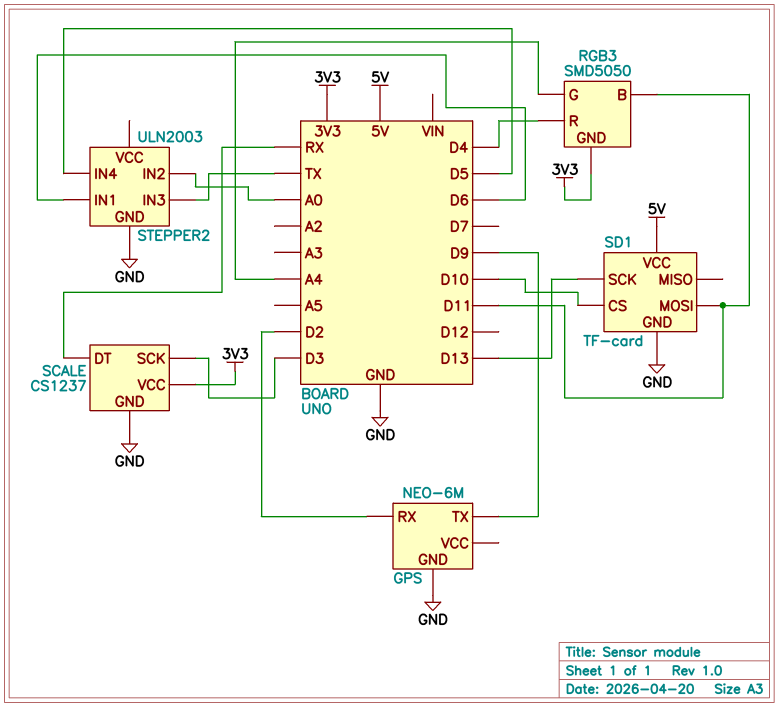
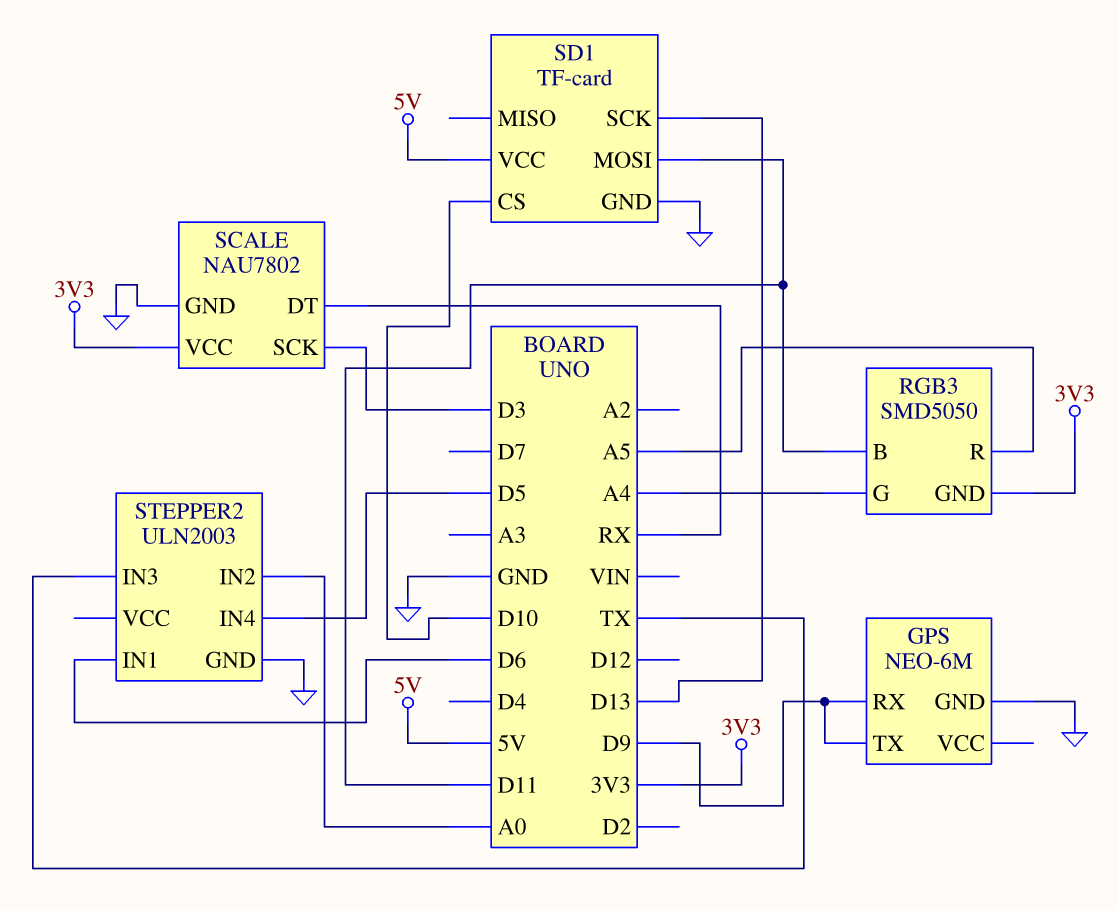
GPS pin RX: D2 -> D9
RGB3 pin R: D4 -> A5
SCALE: CS1237 -> NAU7802

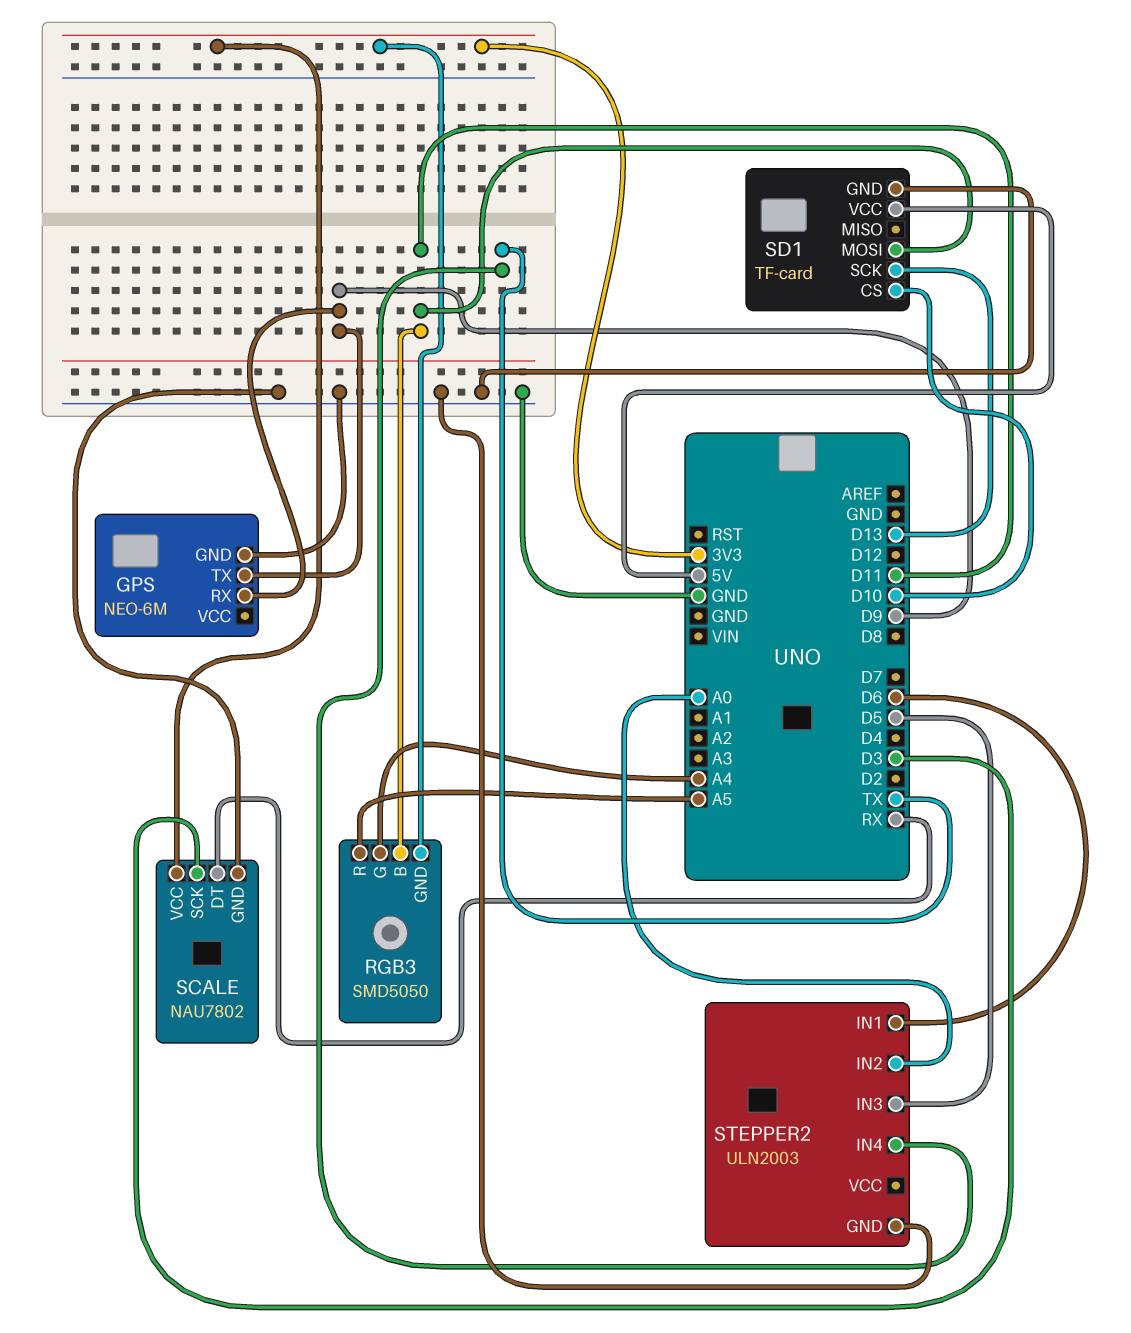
STEPPER2 pin IN3: TX -> D5
STEPPER2 pin IN4: D5 -> TX

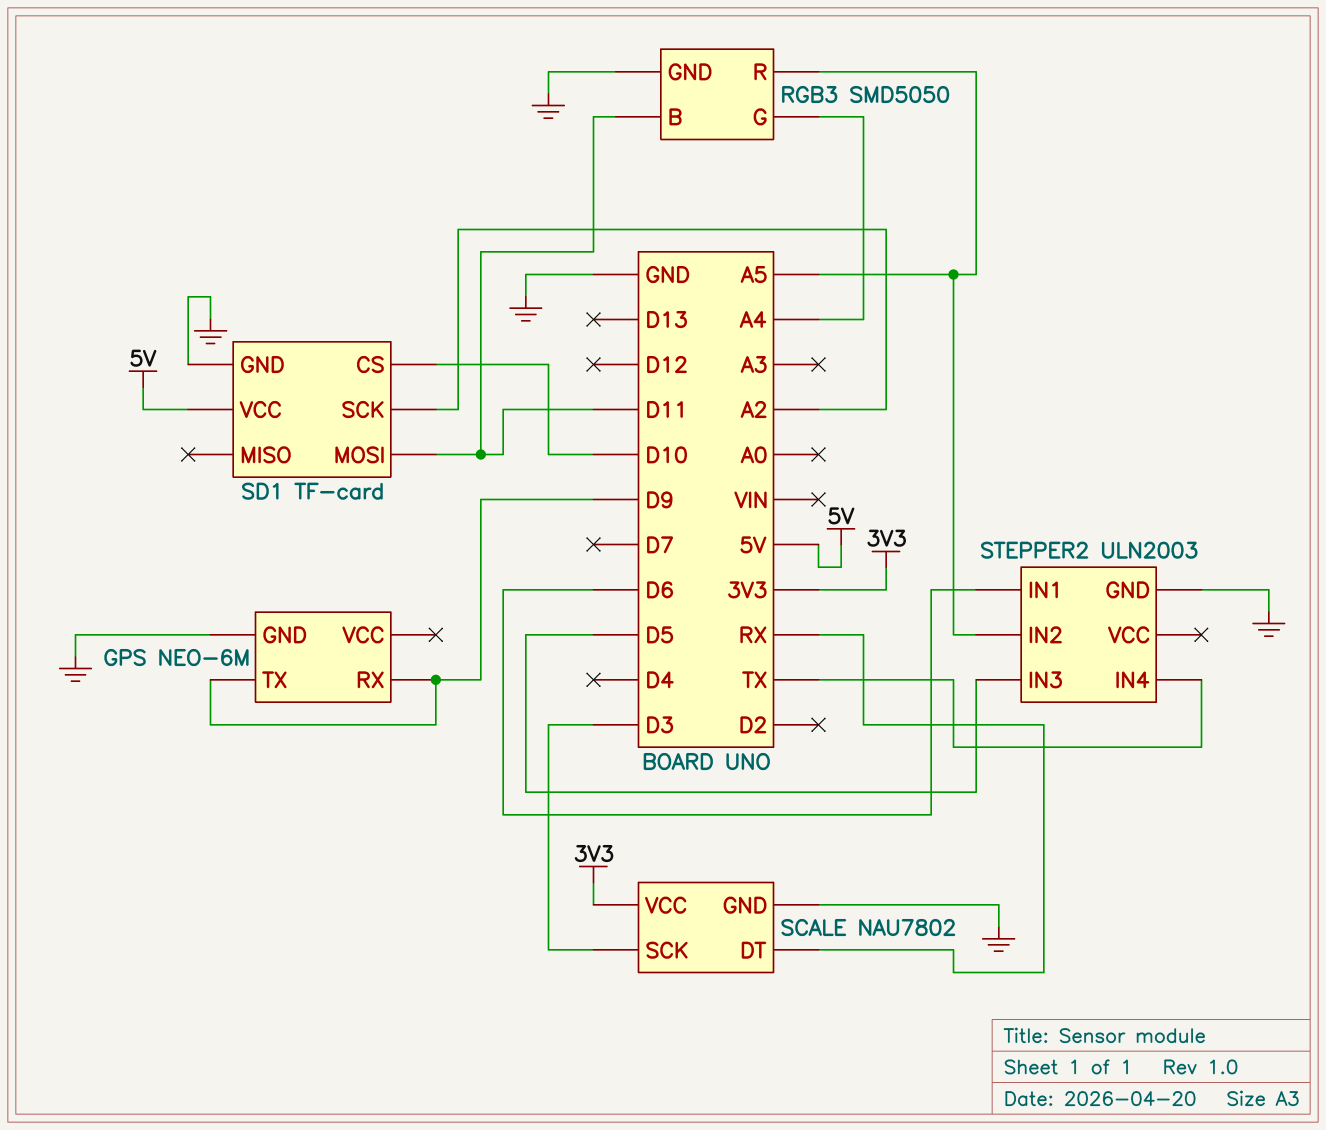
RGB3 pin GND: 3V3 -> GND
SD1 pin SCK: D13 -> A2
STEPPER2 pin IN2: A0 -> A5

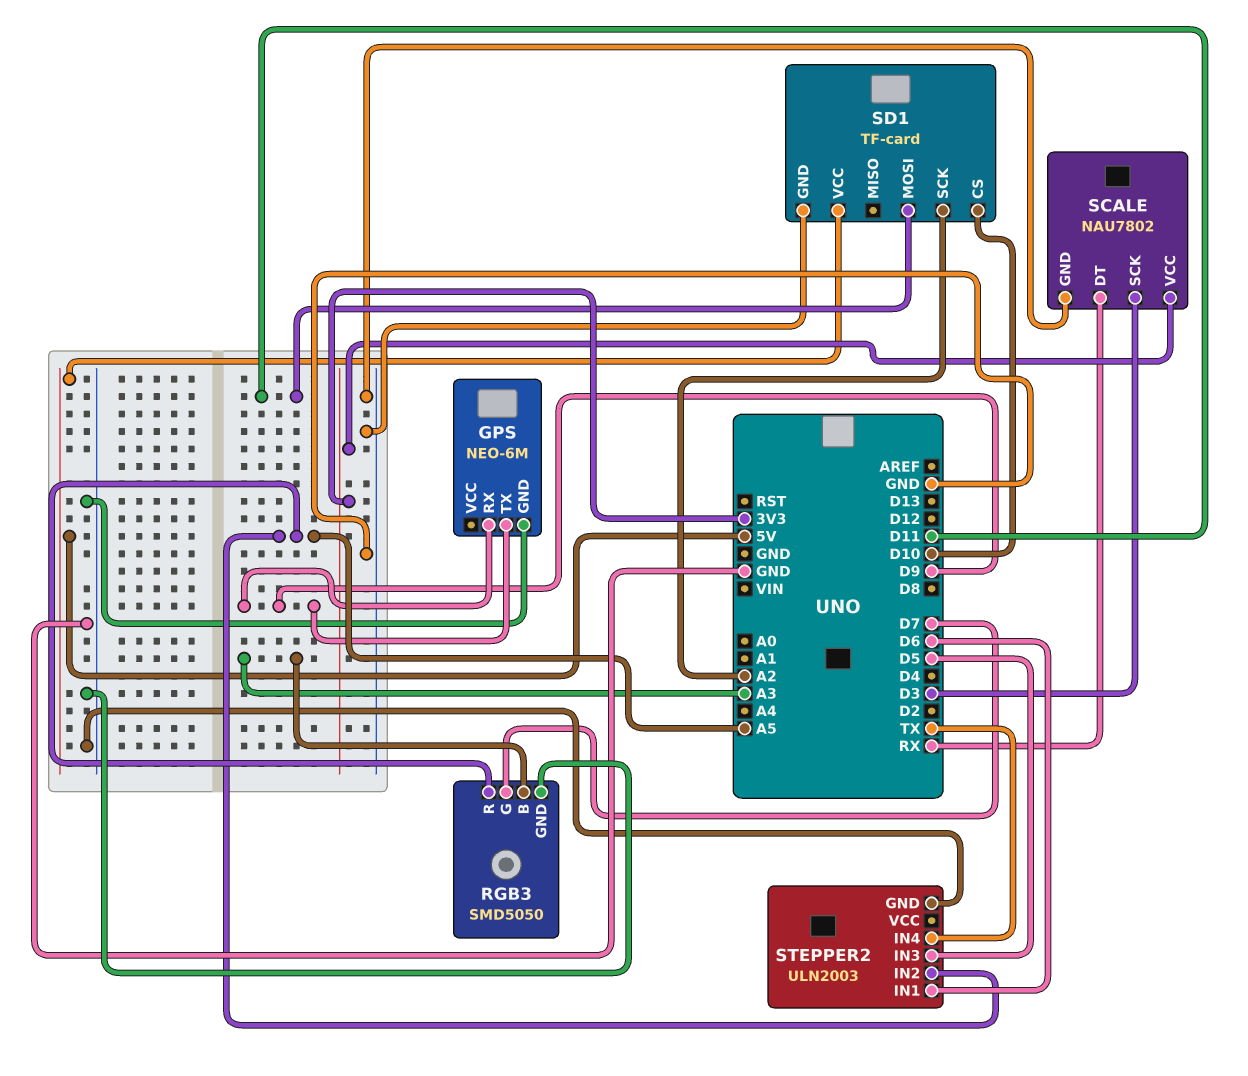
RGB3 pin B: D11 -> A3
RGB3 pin G: A4 -> D7

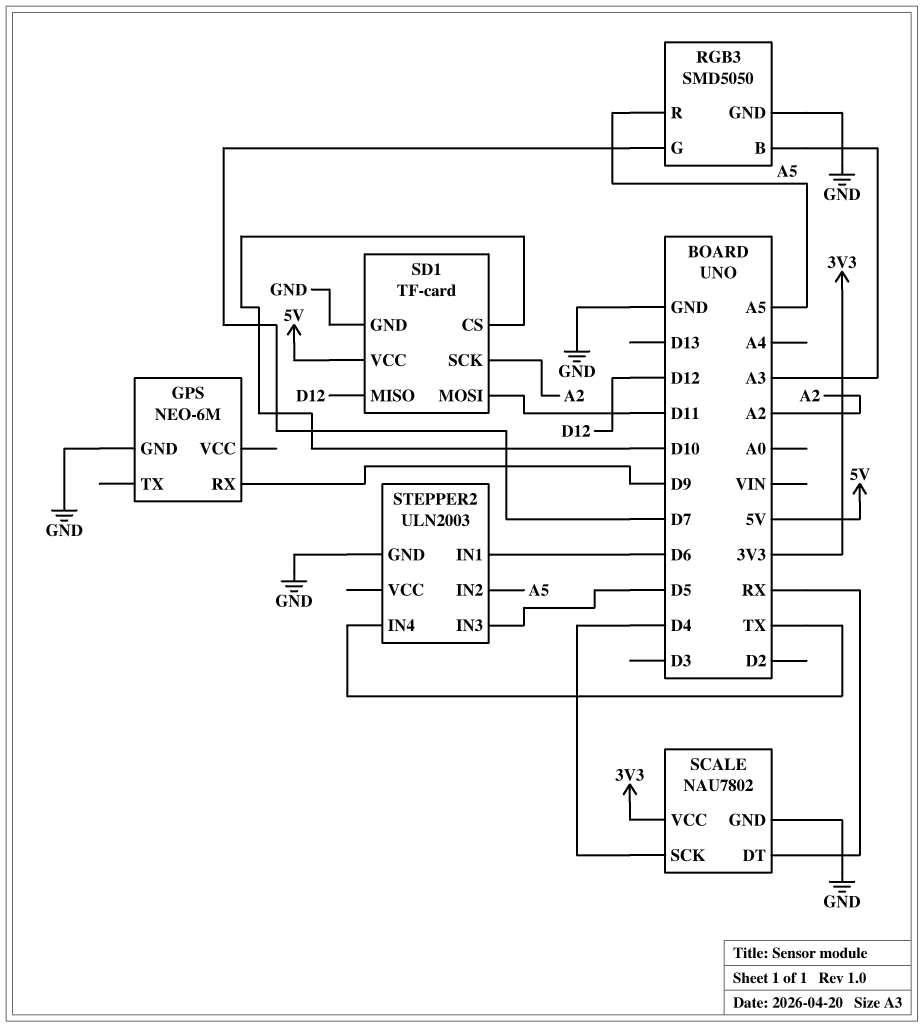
GPS pin TX: D9 -> none
SCALE pin SCK: D3 -> D4
SD1 pin MISO: none -> D12

